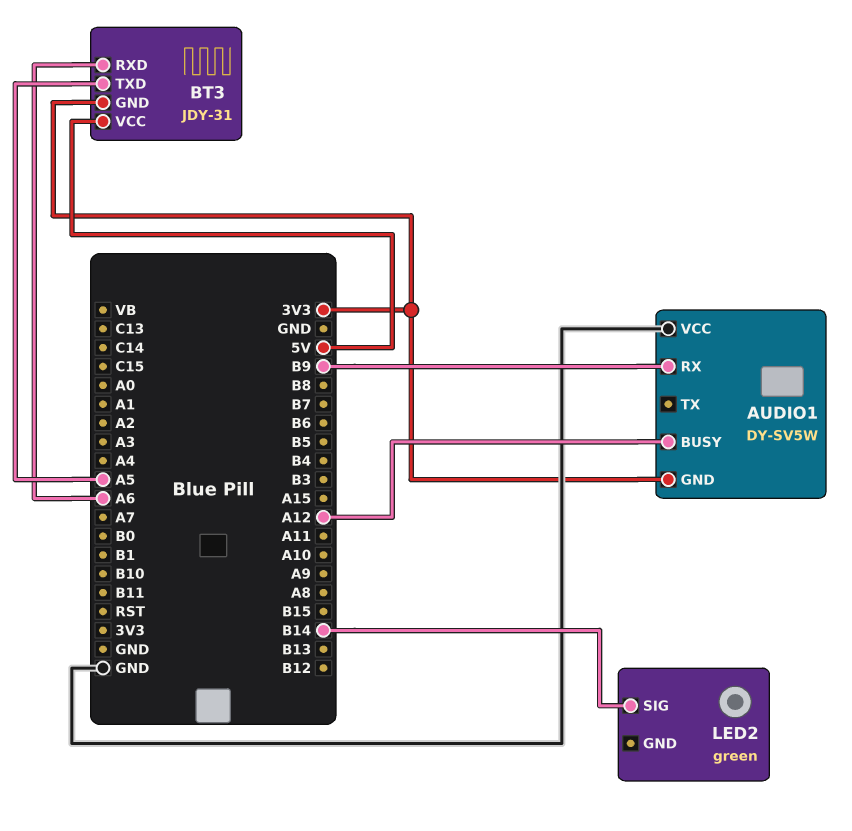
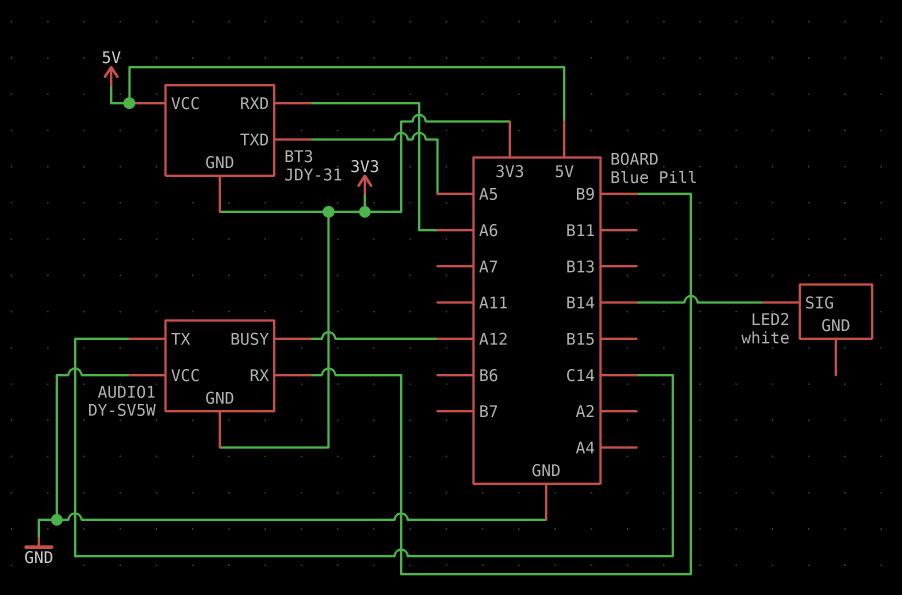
AUDIO1 pin TX: none -> C14
LED2: green -> white

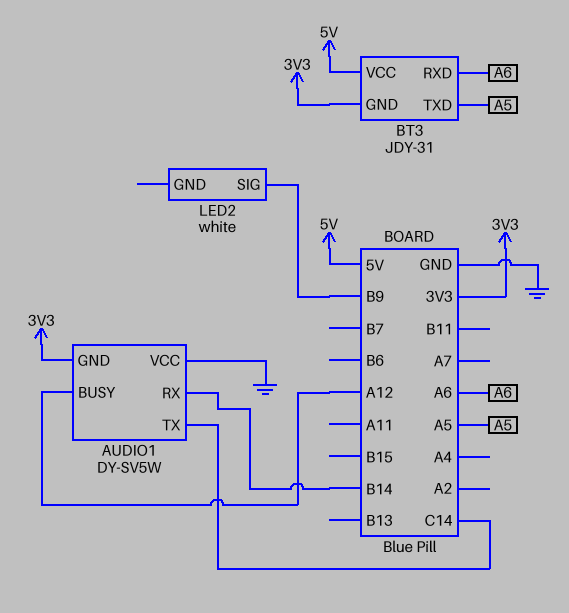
AUDIO1 pin RX: B9 -> B14
LED2 pin SIG: B14 -> B9

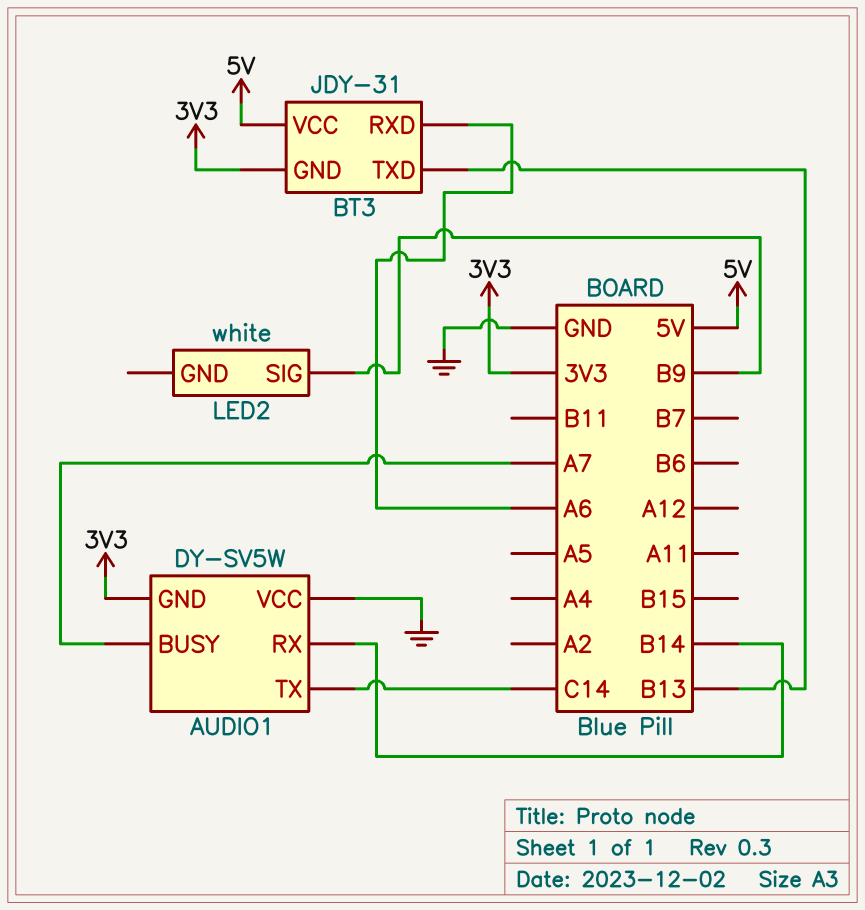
AUDIO1 pin BUSY: A12 -> A7
BT3 pin TXD: A5 -> B13

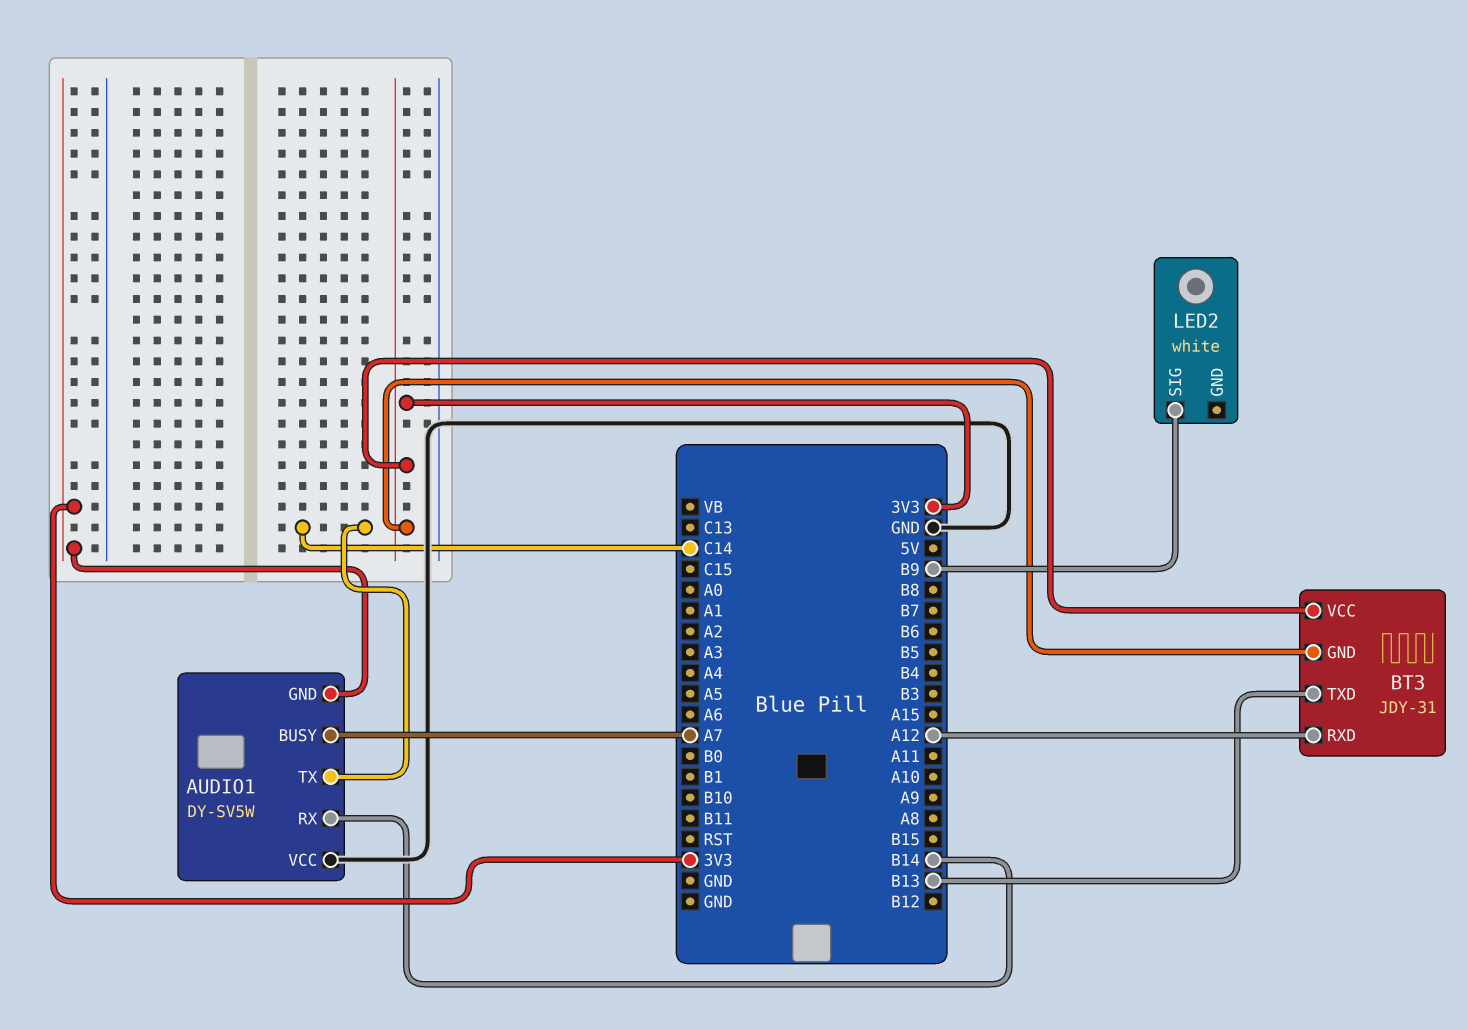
BT3 pin RXD: A6 -> A12
BT3 pin VCC: 5V -> 3V3

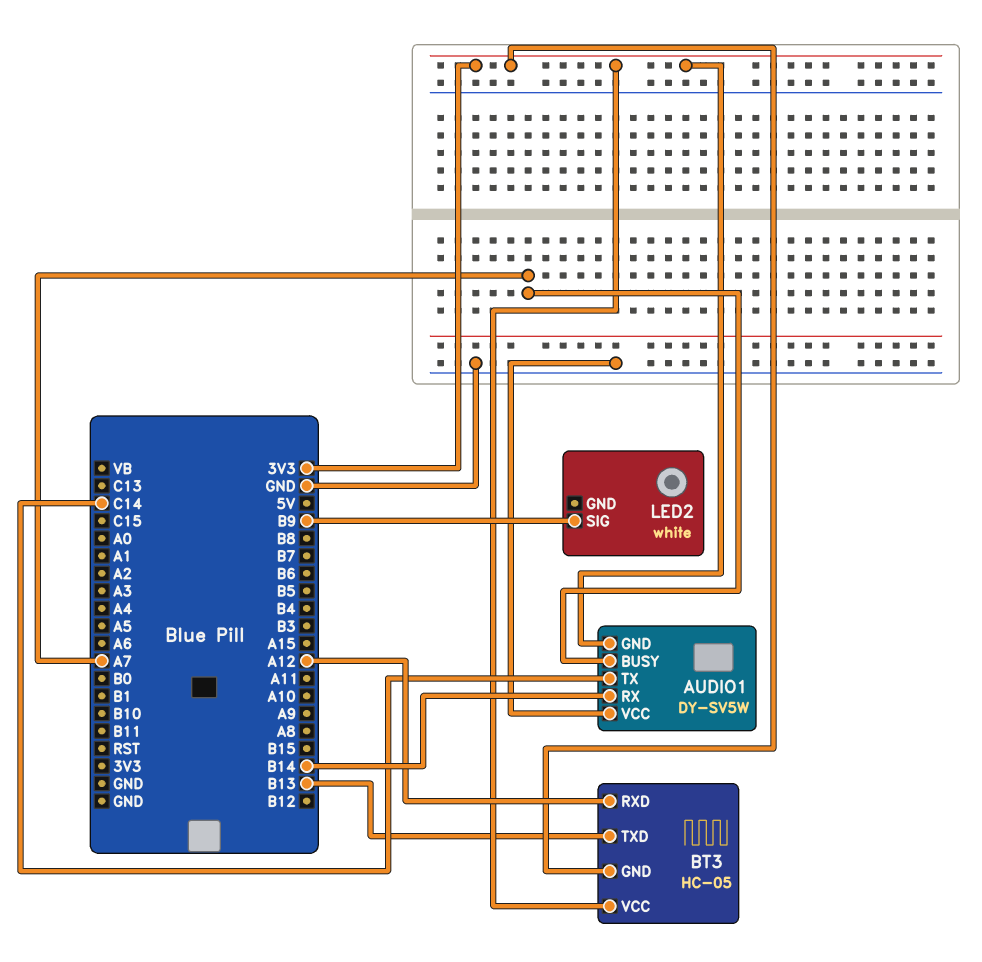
BT3: JDY-31 -> HC-05

